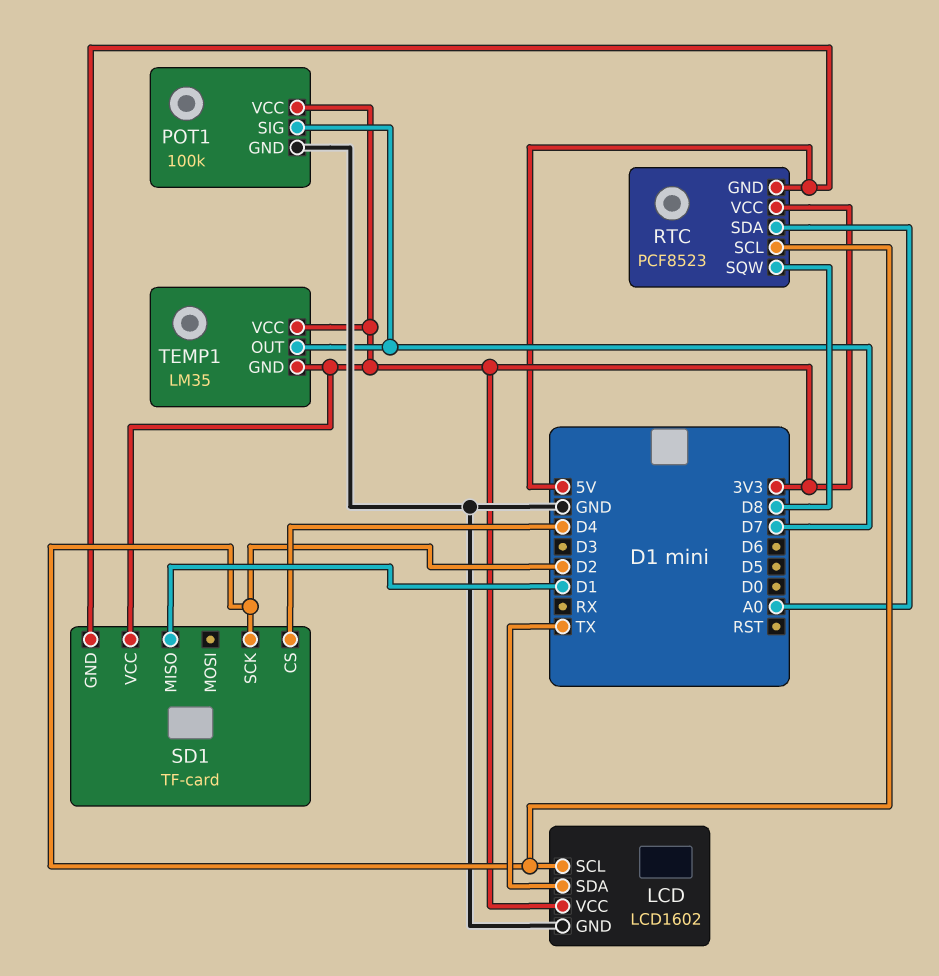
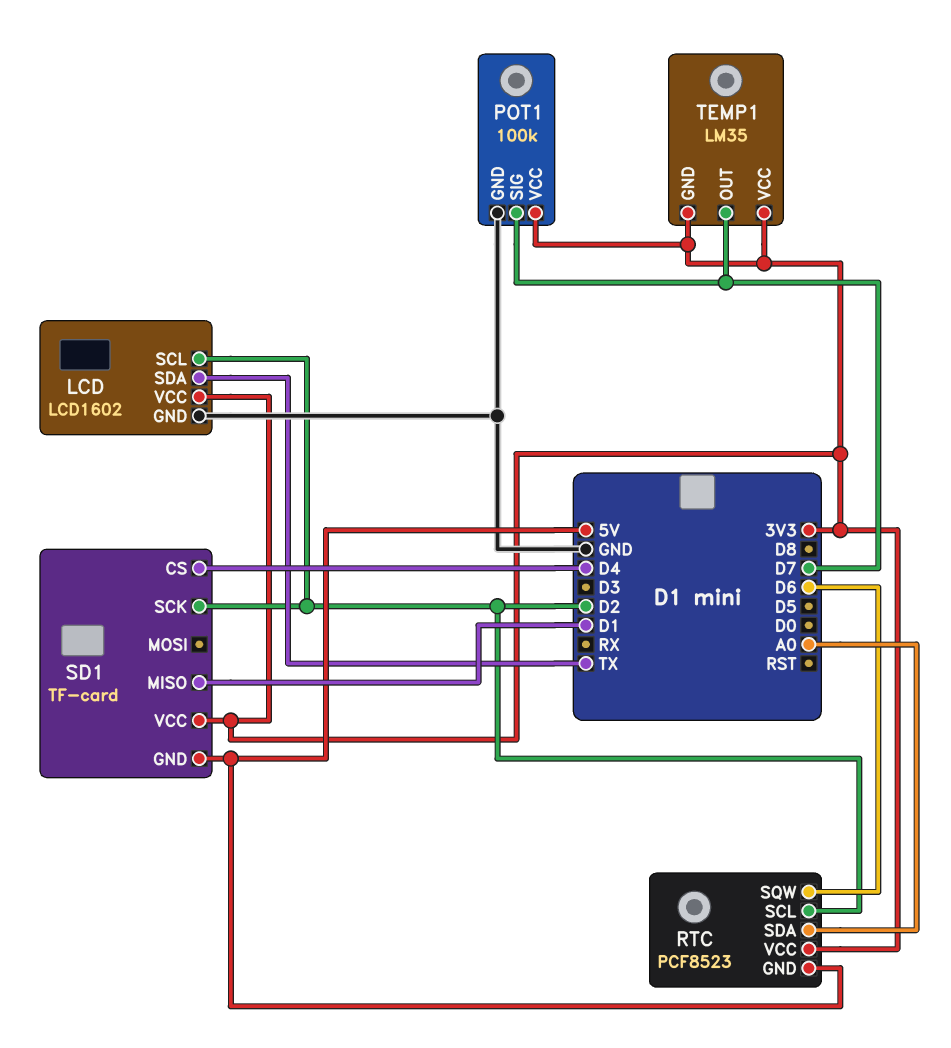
RTC pin SQW: D8 -> D6

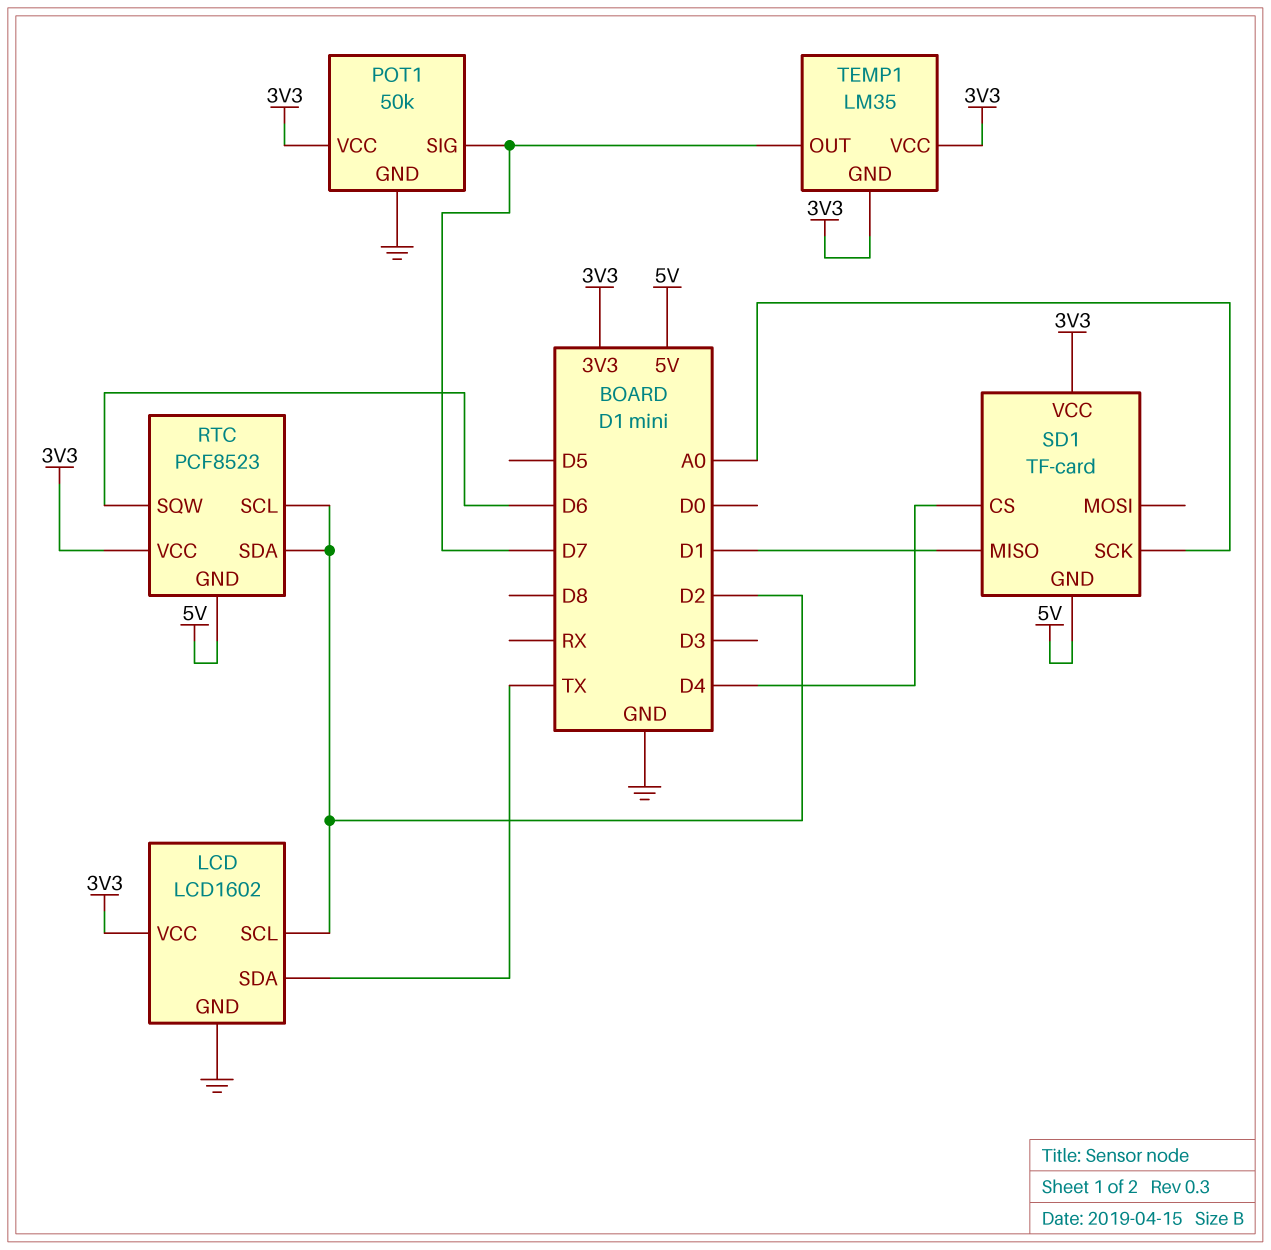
POT1: 100k -> 50k
RTC pin SDA: A0 -> D2
SD1 pin SCK: D2 -> A0

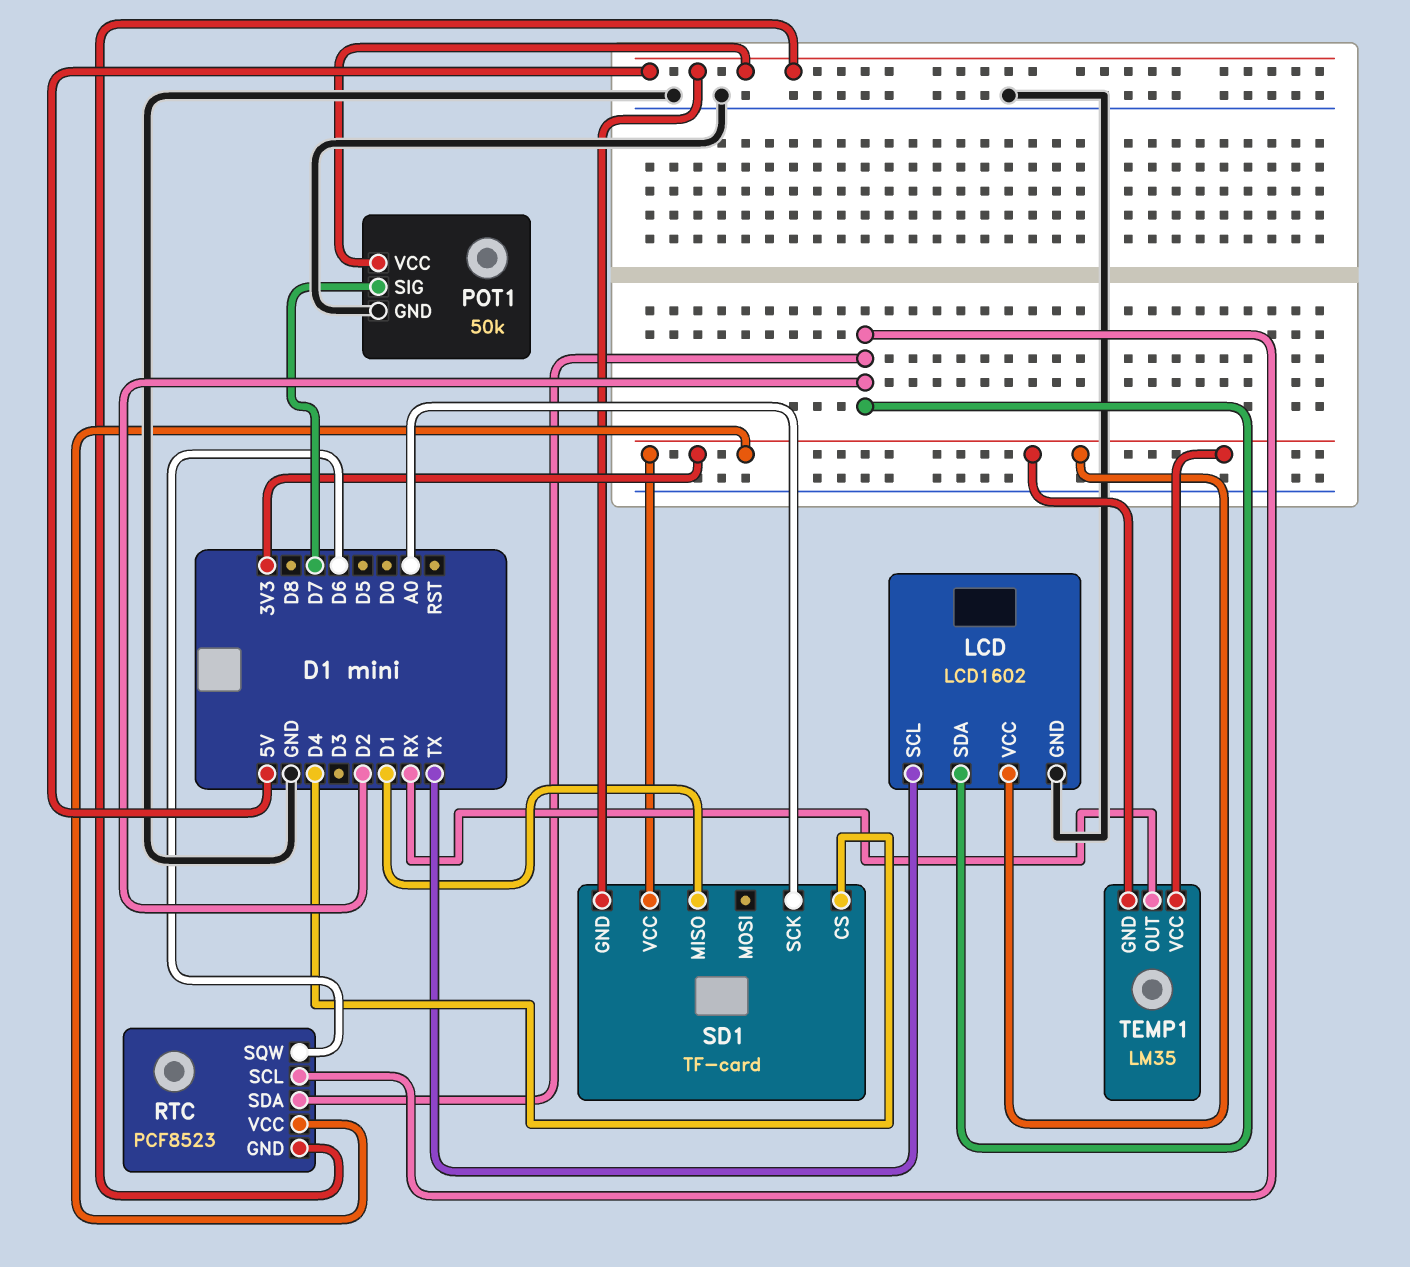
LCD pin SCL: D2 -> TX
LCD pin SDA: TX -> D2
POT1 pin VCC: 3V3 -> 5V
TEMP1 pin OUT: D7 -> RX

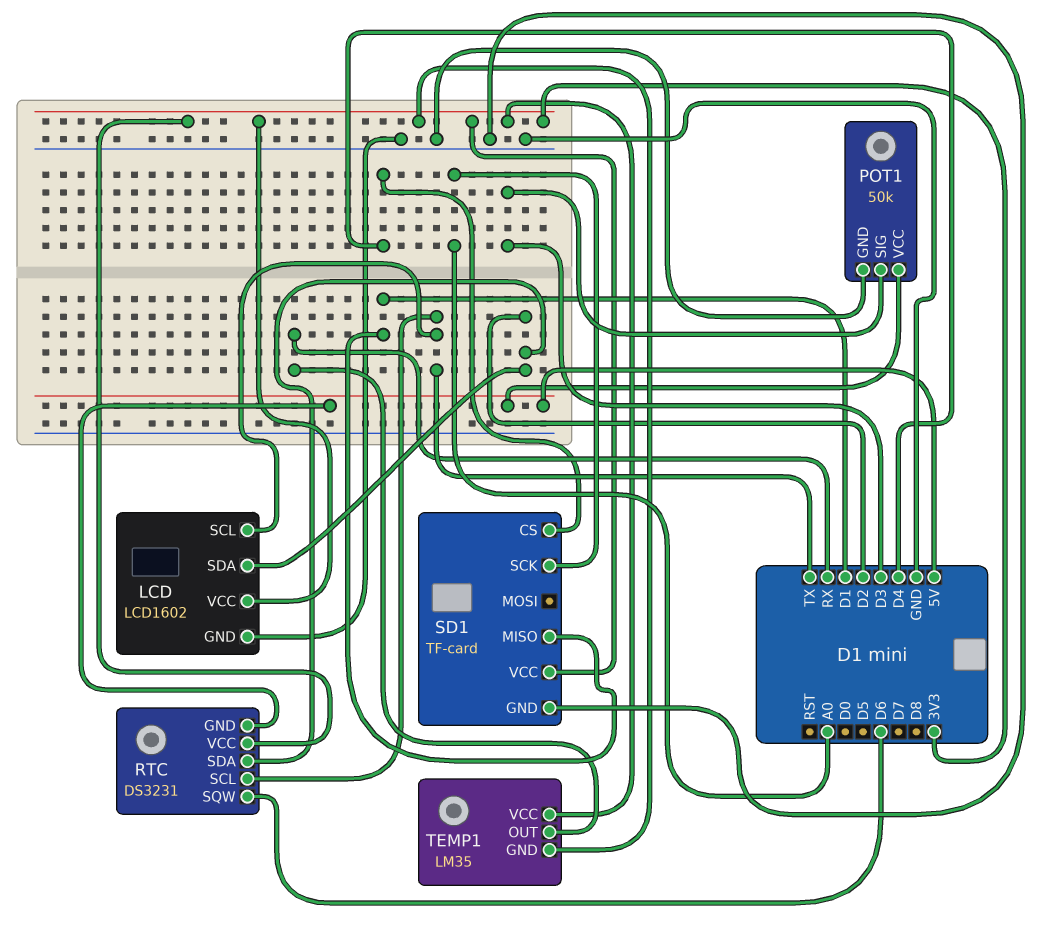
POT1 pin SIG: D7 -> D3
RTC: PCF8523 -> DS3231
RTC pin SCL: D2 -> TX
SD1 pin GND: 5V -> GND

